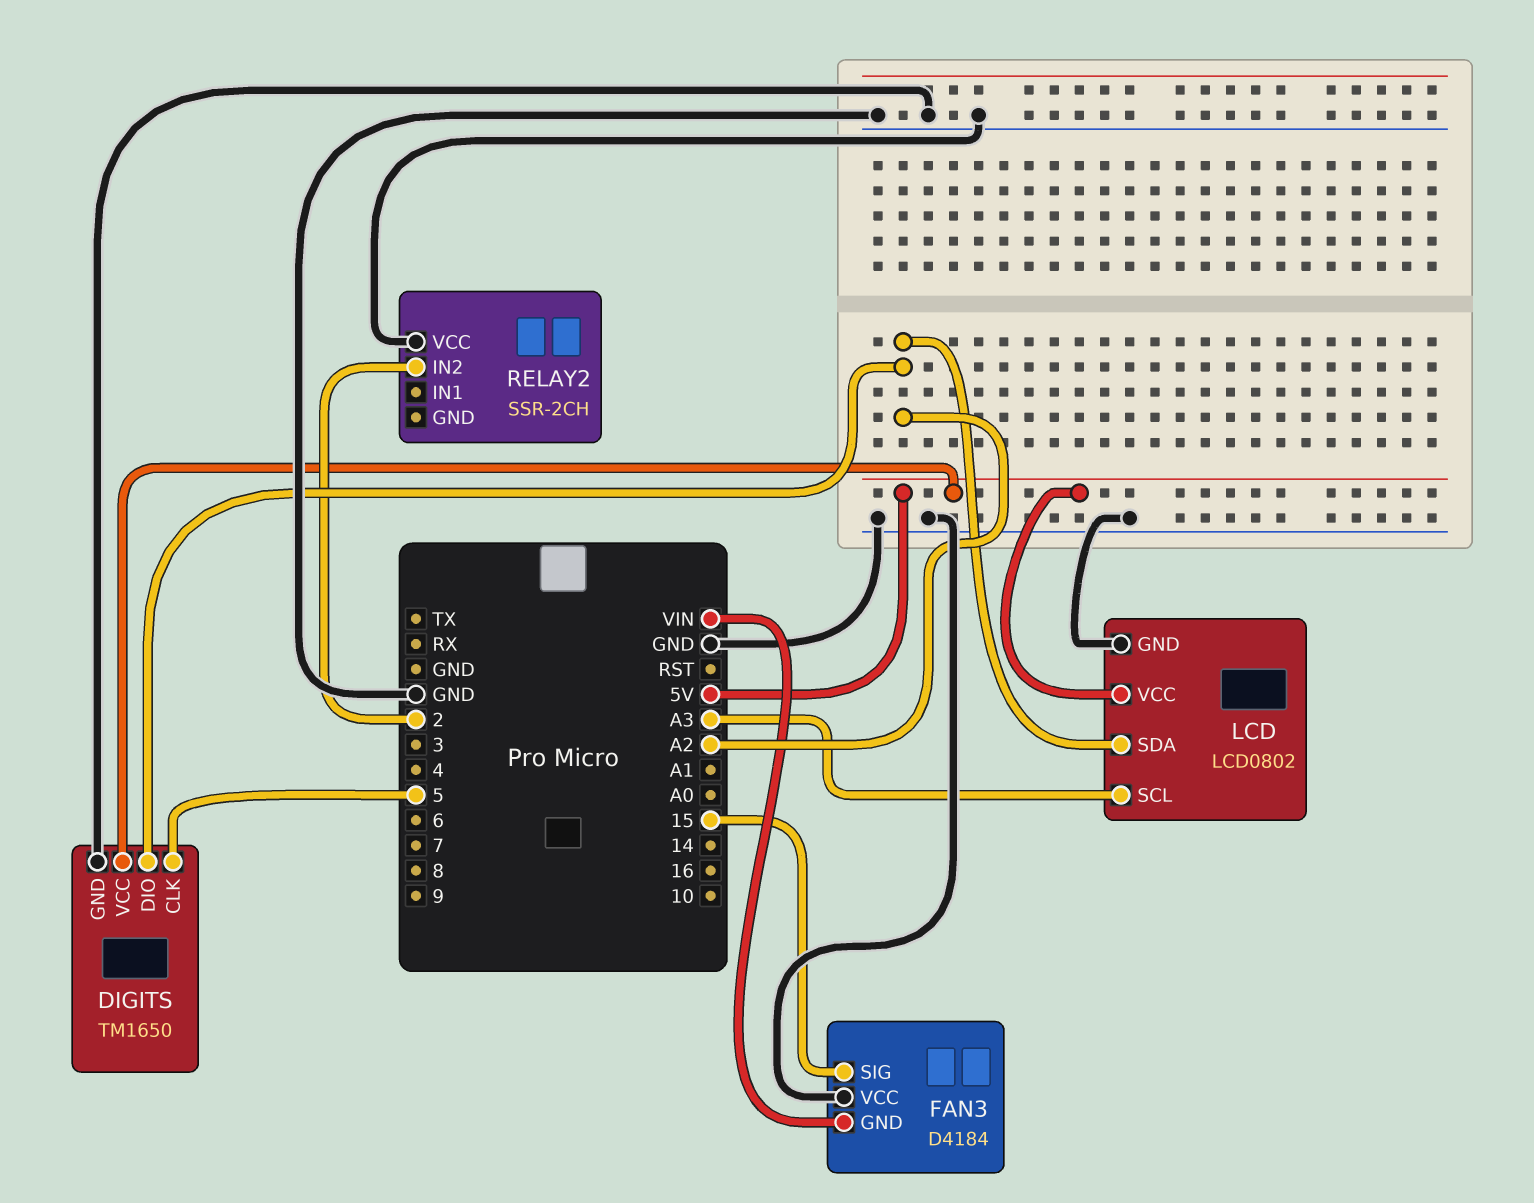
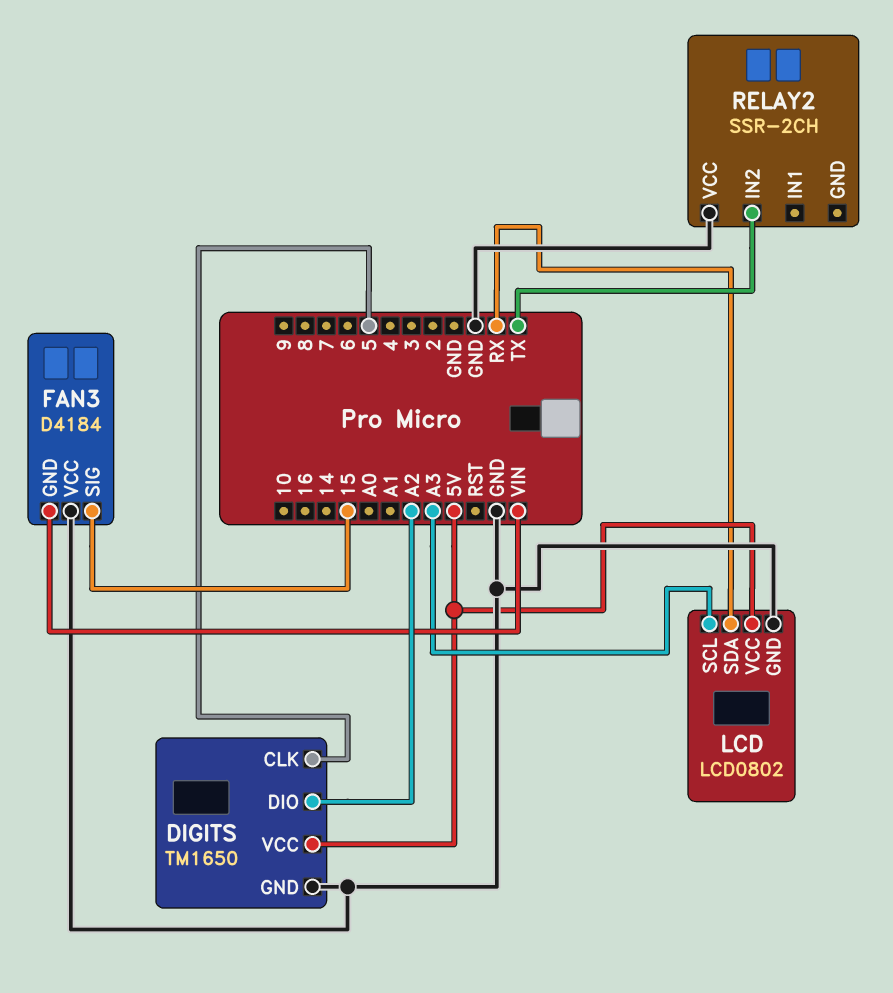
LCD pin SDA: A2 -> RX
RELAY2 pin IN2: 2 -> TX

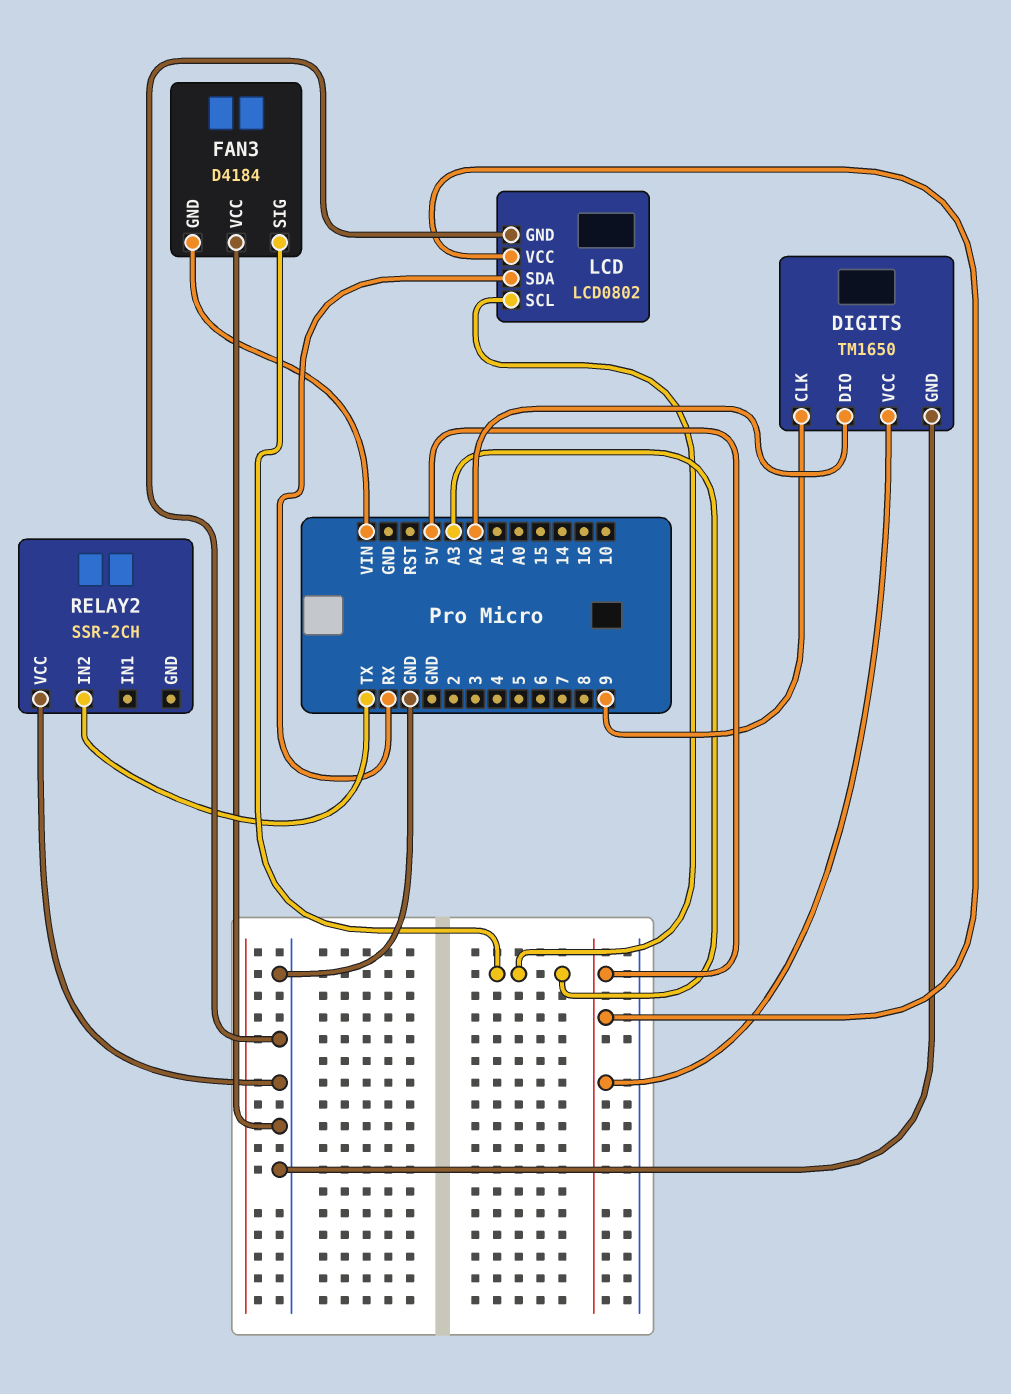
DIGITS pin CLK: 5 -> 9
FAN3 pin SIG: 15 -> A3

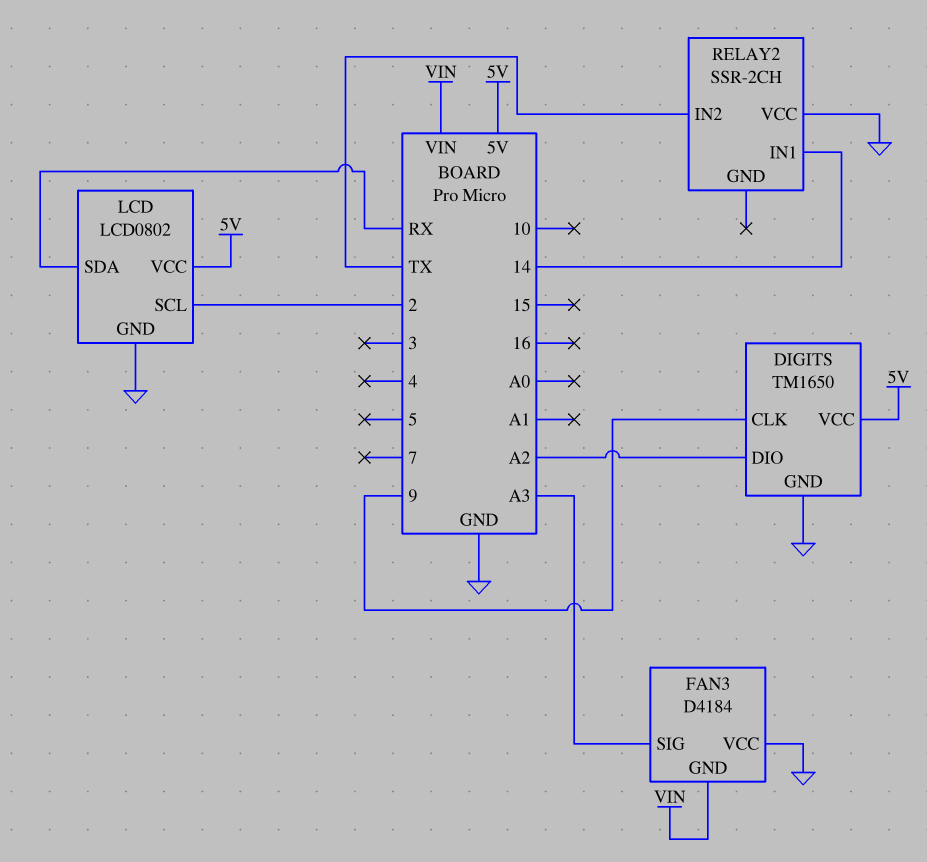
LCD pin SCL: A3 -> 2
RELAY2 pin IN1: none -> 14

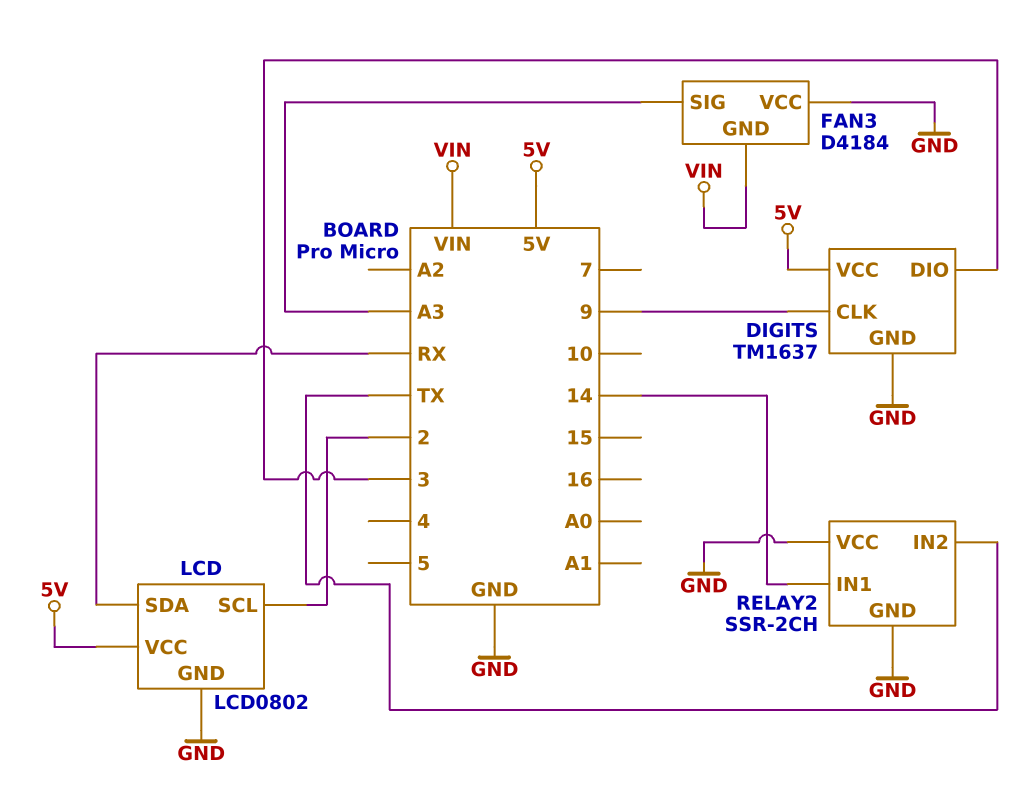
DIGITS: TM1650 -> TM1637
DIGITS pin DIO: A2 -> 3
RELAY2 pin GND: none -> GND

